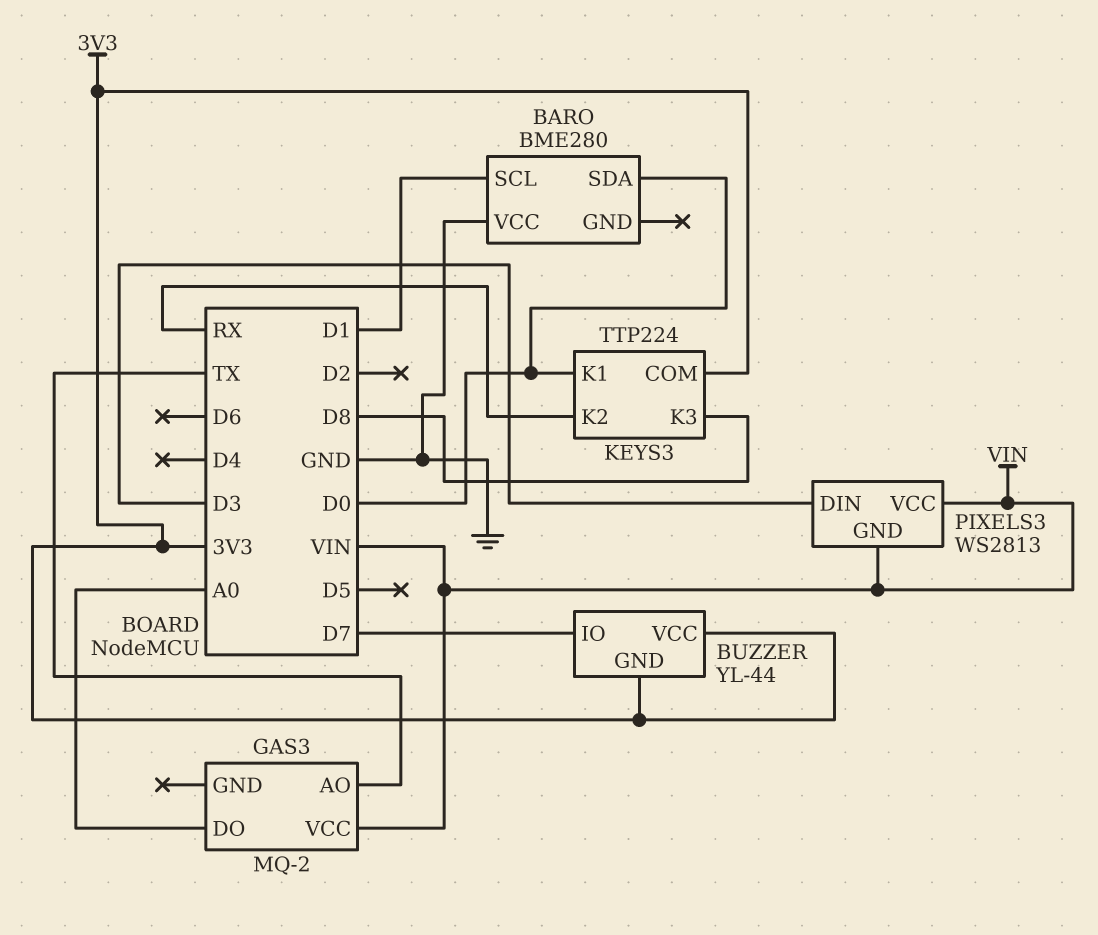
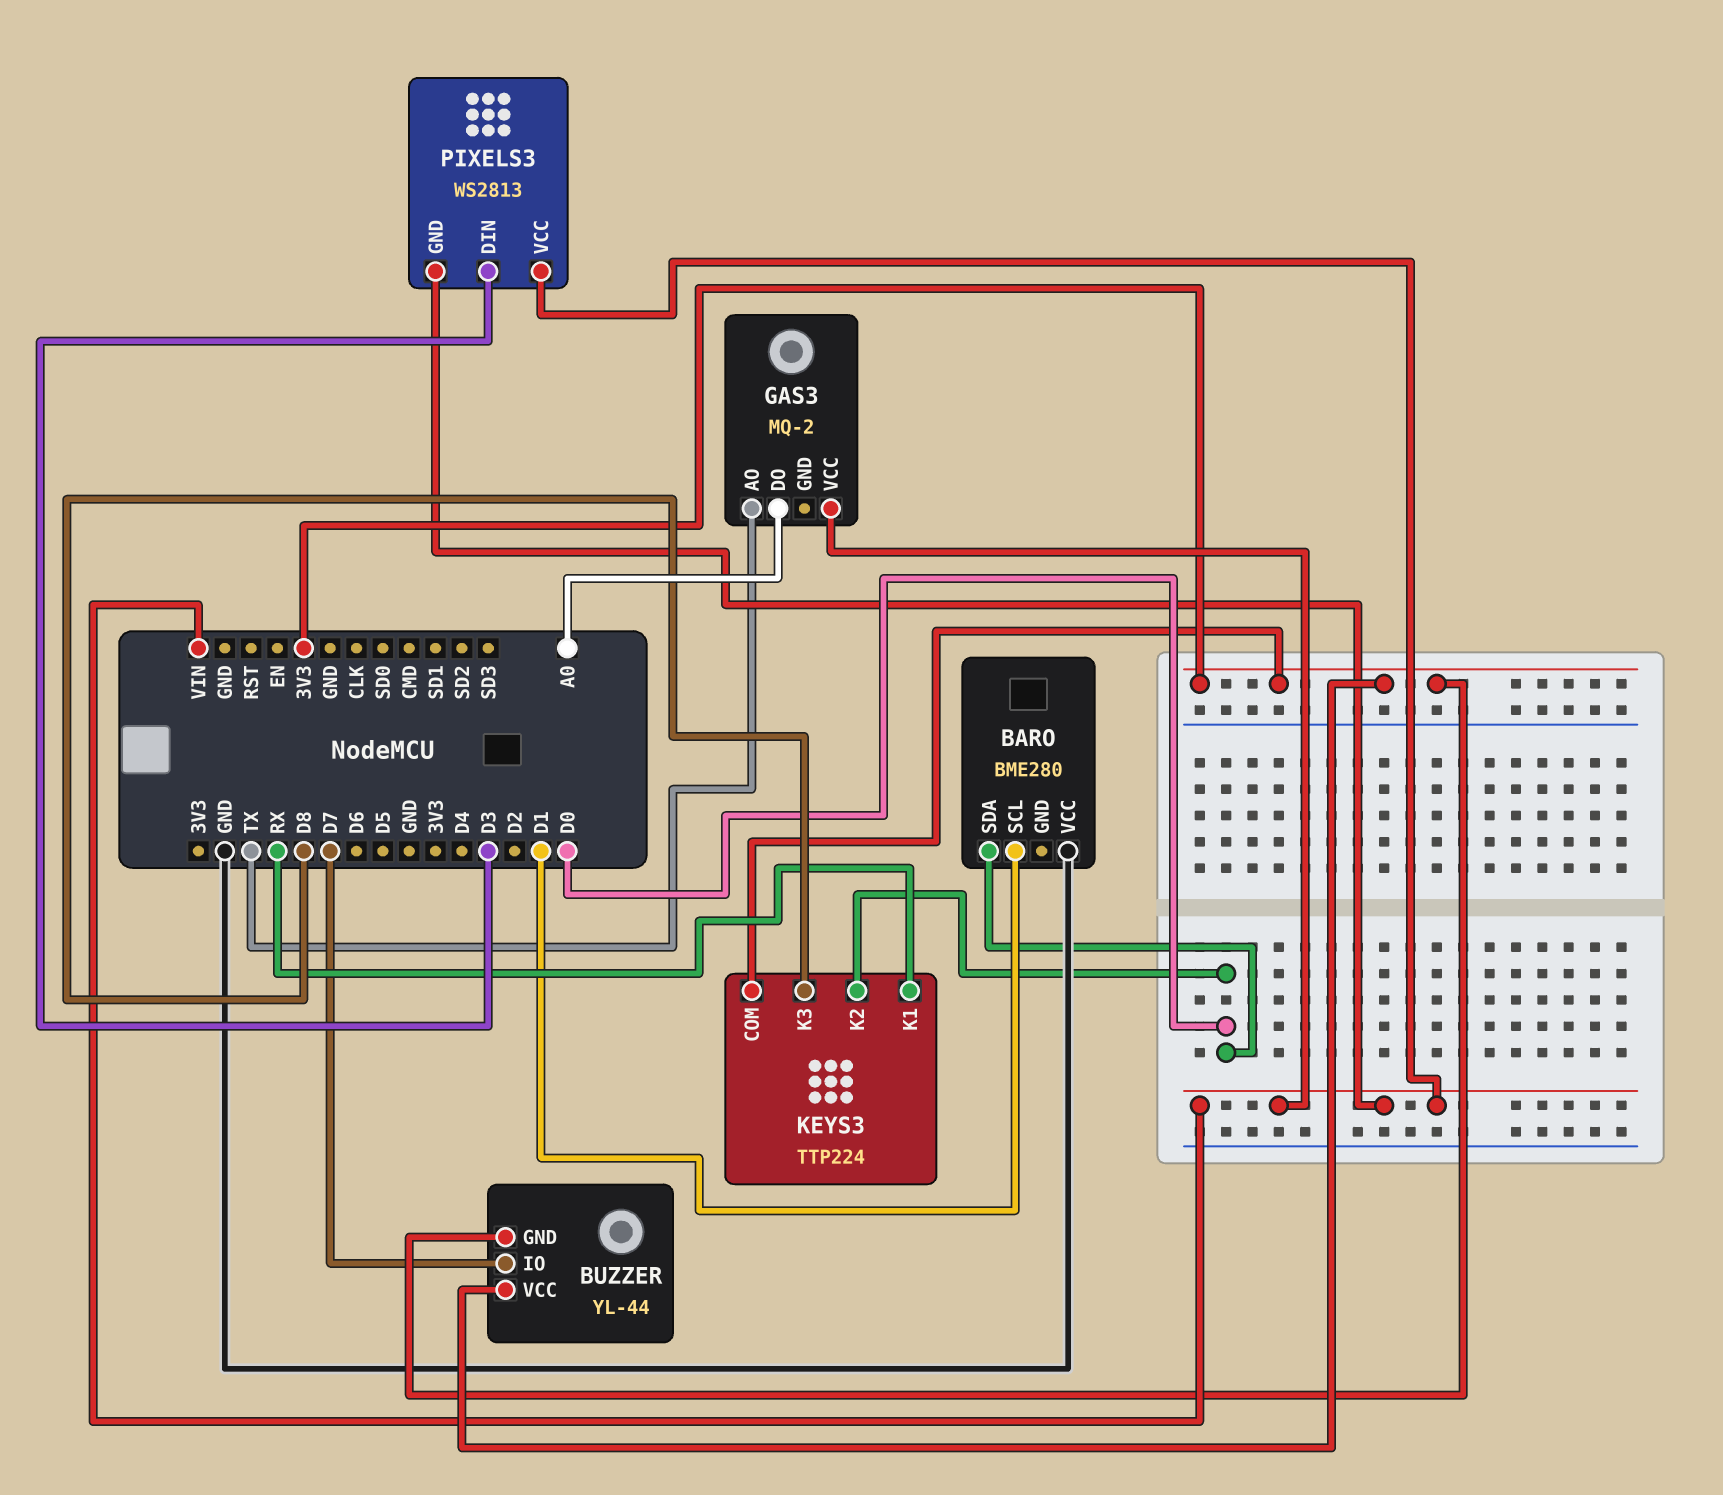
KEYS3 pin K1: D0 -> RX
KEYS3 pin K2: RX -> D0

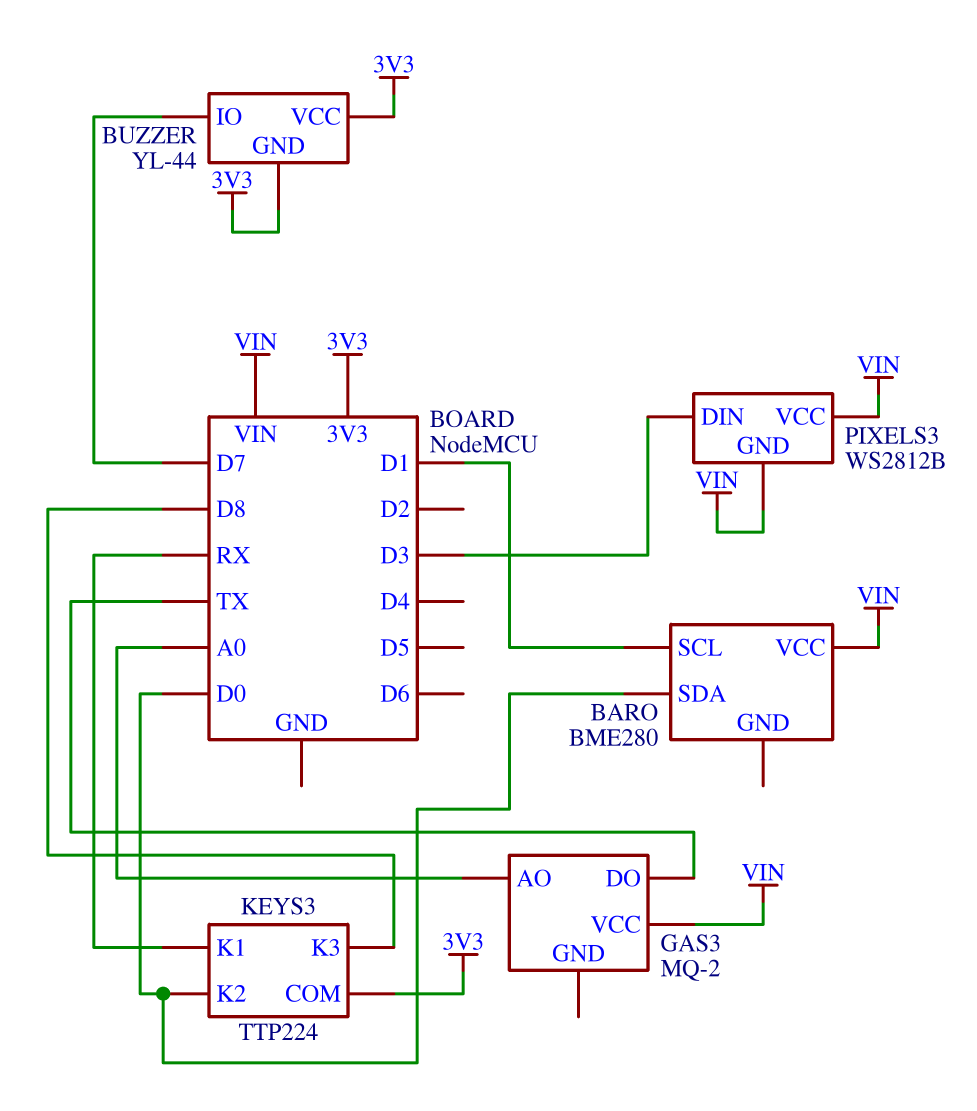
BARO pin VCC: GND -> VIN
GAS3 pin AO: TX -> A0
GAS3 pin DO: A0 -> TX
PIXELS3: WS2813 -> WS2812B

